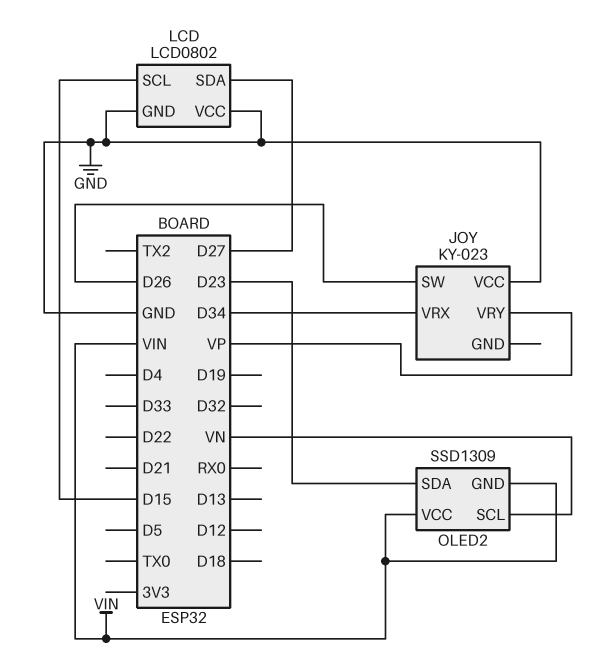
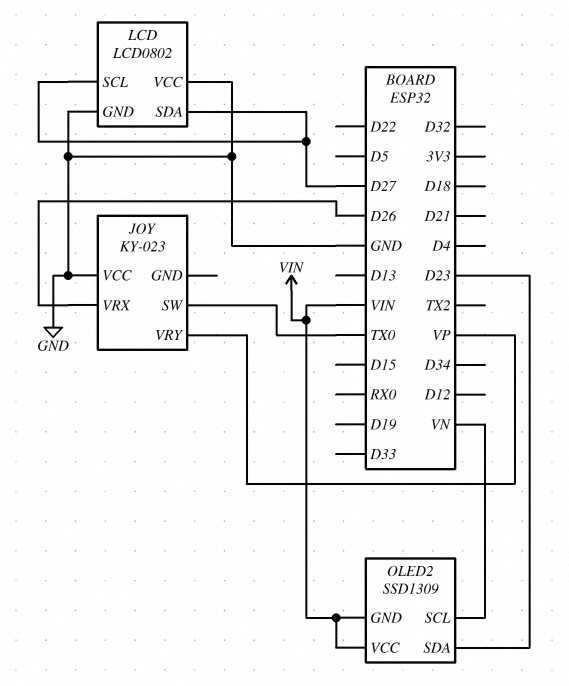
JOY pin SW: D26 -> TX0
JOY pin VRX: D34 -> D26
LCD pin SCL: D15 -> D27

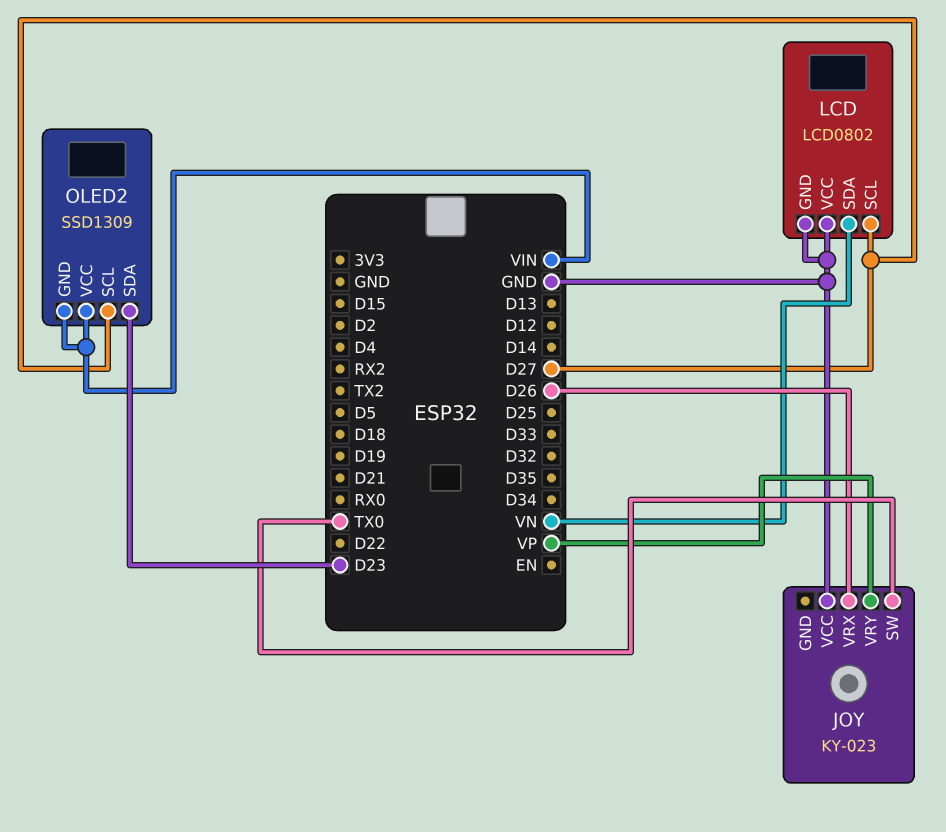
LCD pin SDA: D27 -> VN
OLED2 pin SCL: VN -> D27

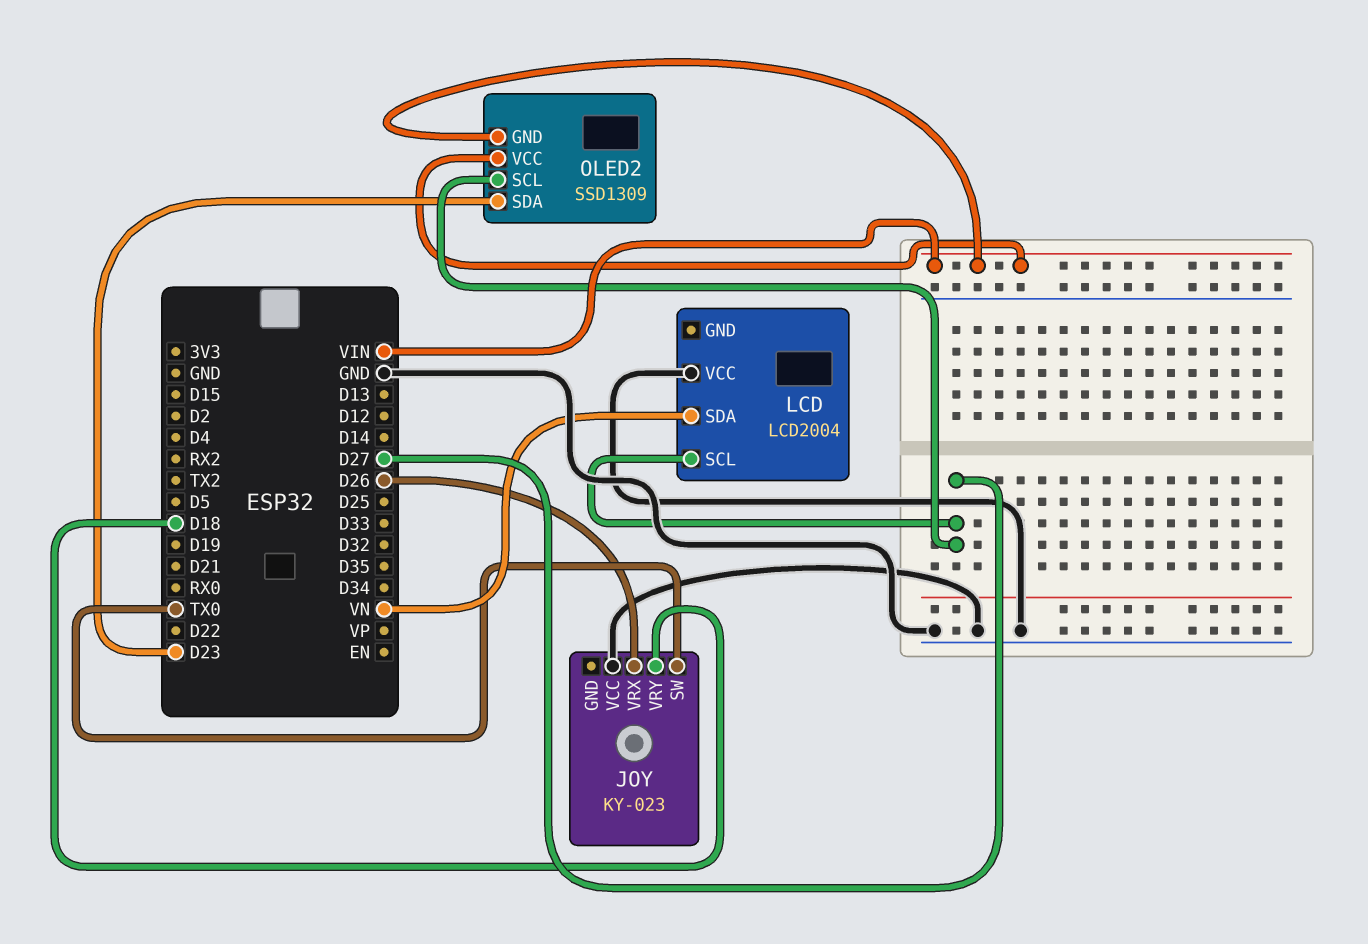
JOY pin VRY: VP -> D18
LCD: LCD0802 -> LCD2004
LCD pin GND: GND -> none

